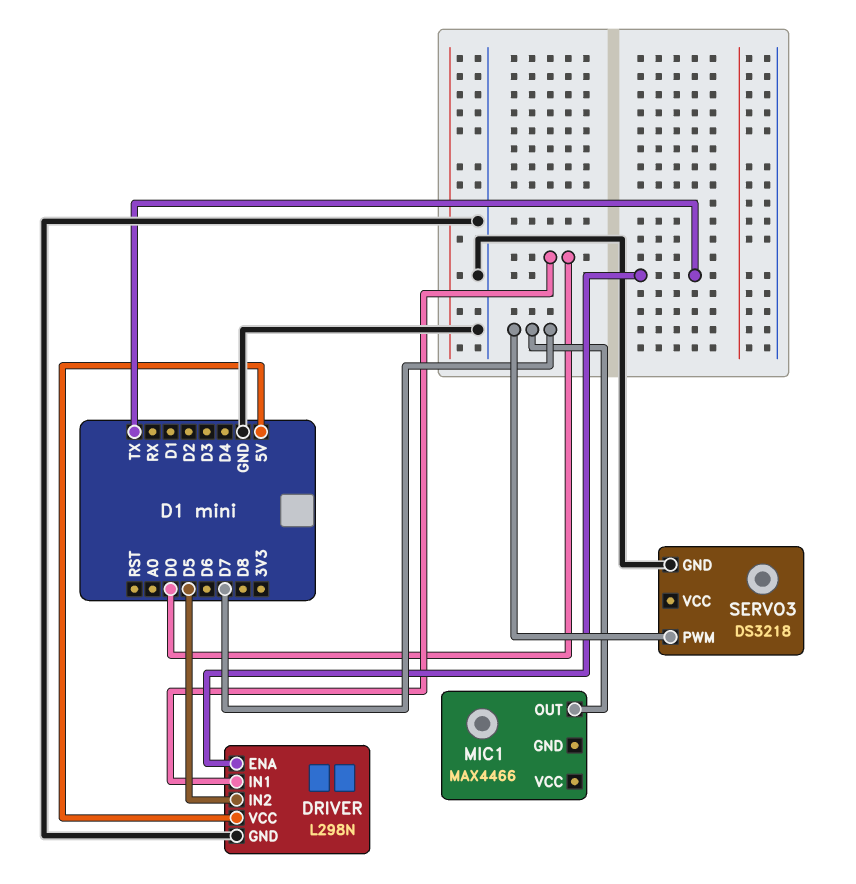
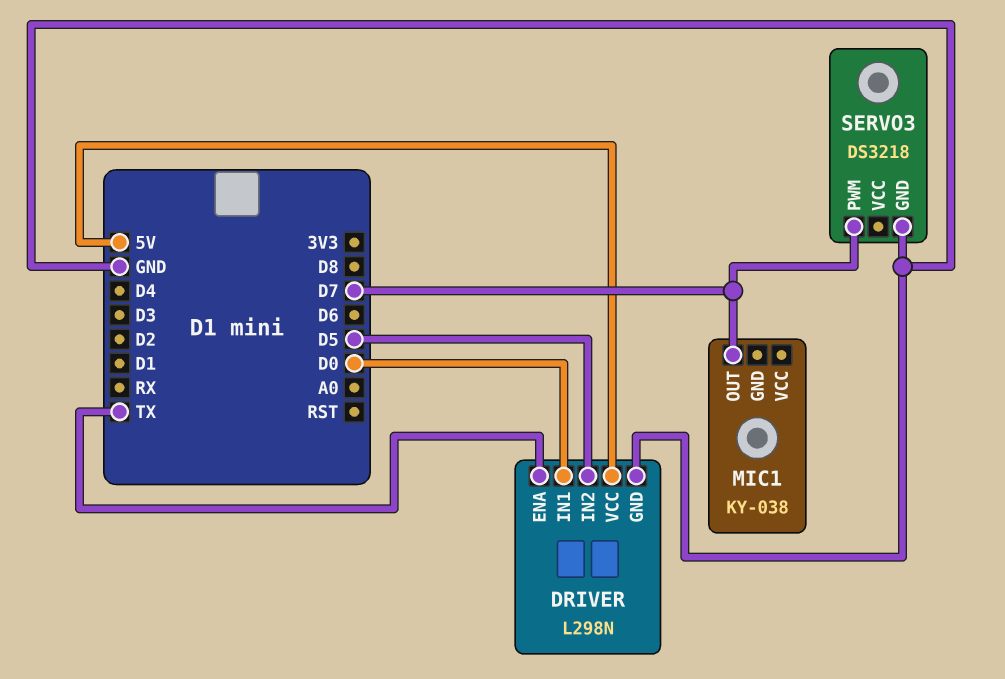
MIC1: MAX4466 -> KY-038

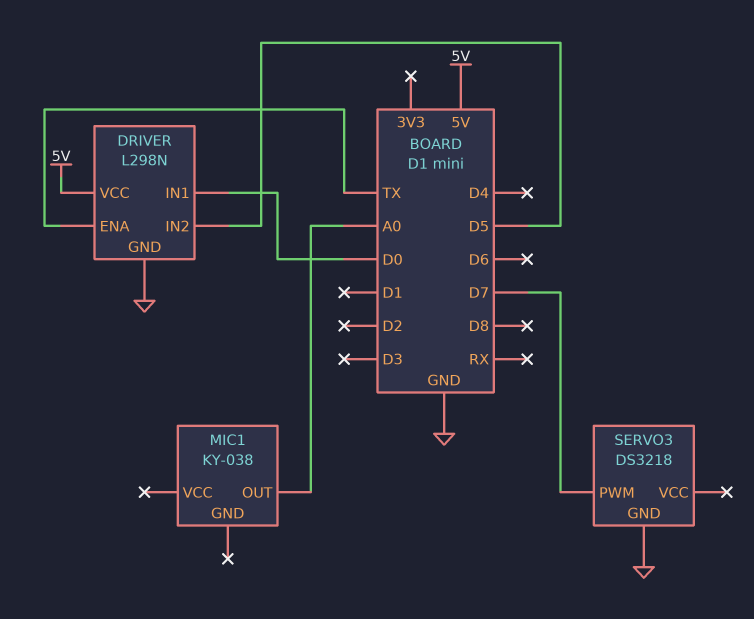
MIC1 pin OUT: D7 -> A0

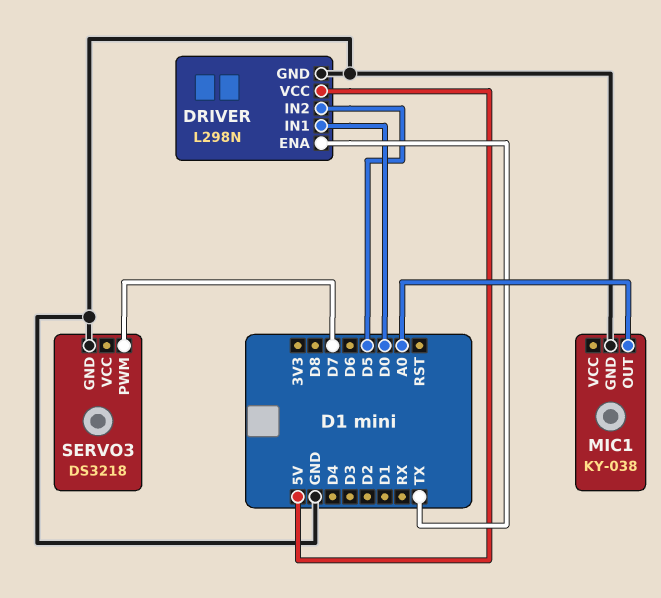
MIC1 pin GND: none -> GND

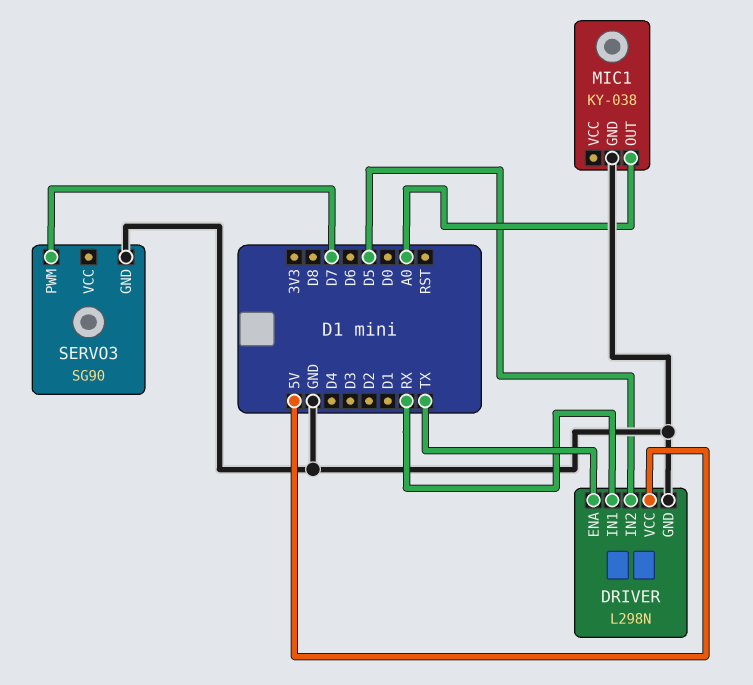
DRIVER pin IN1: D0 -> RX
SERVO3: DS3218 -> SG90

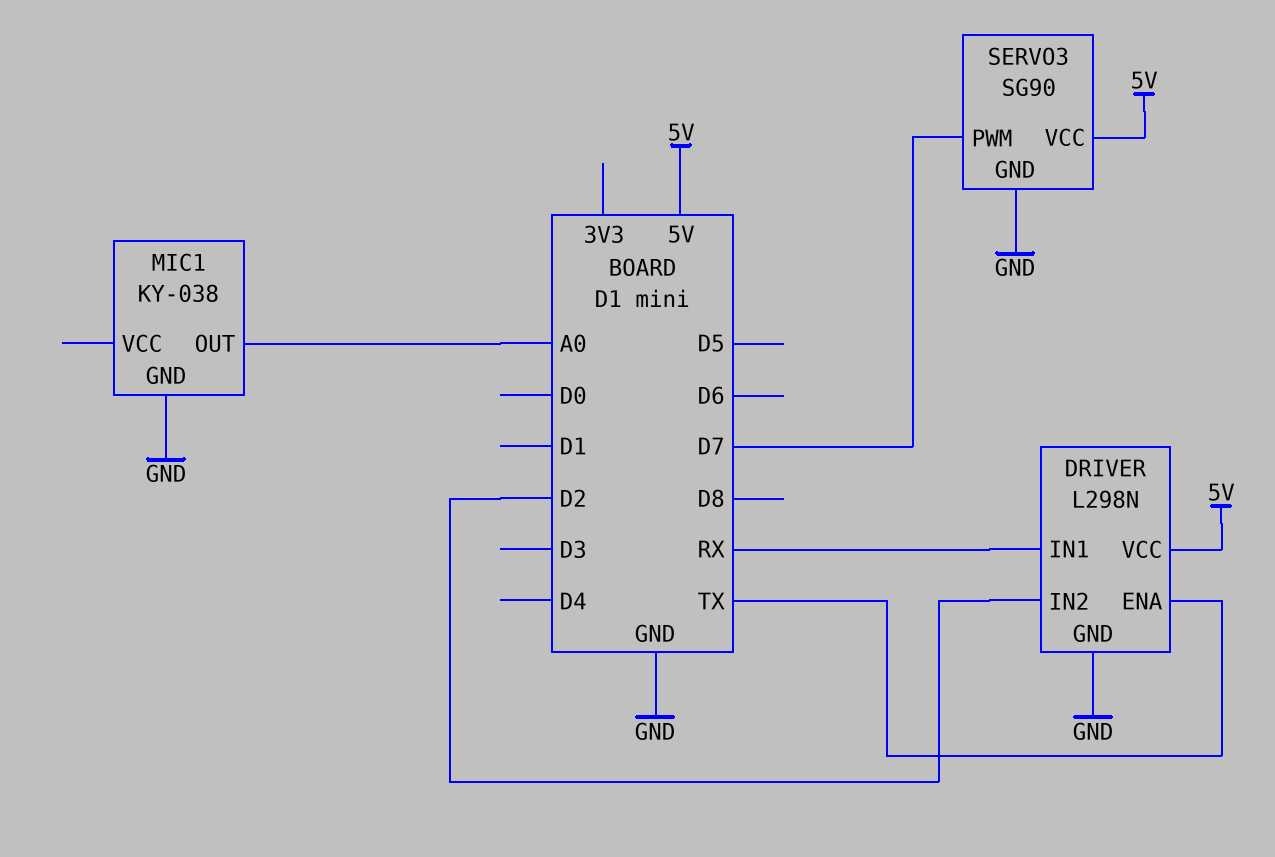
DRIVER pin IN2: D5 -> D2
SERVO3 pin VCC: none -> 5V

